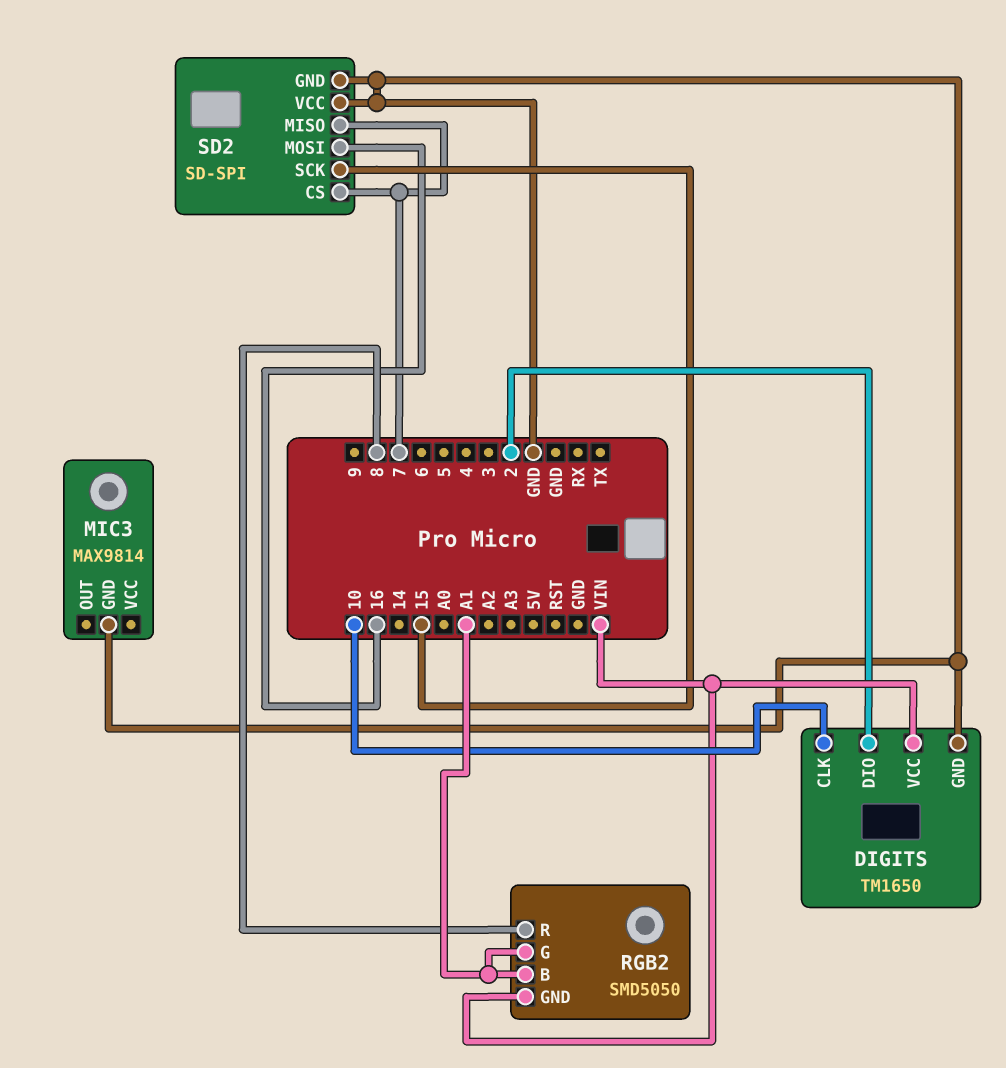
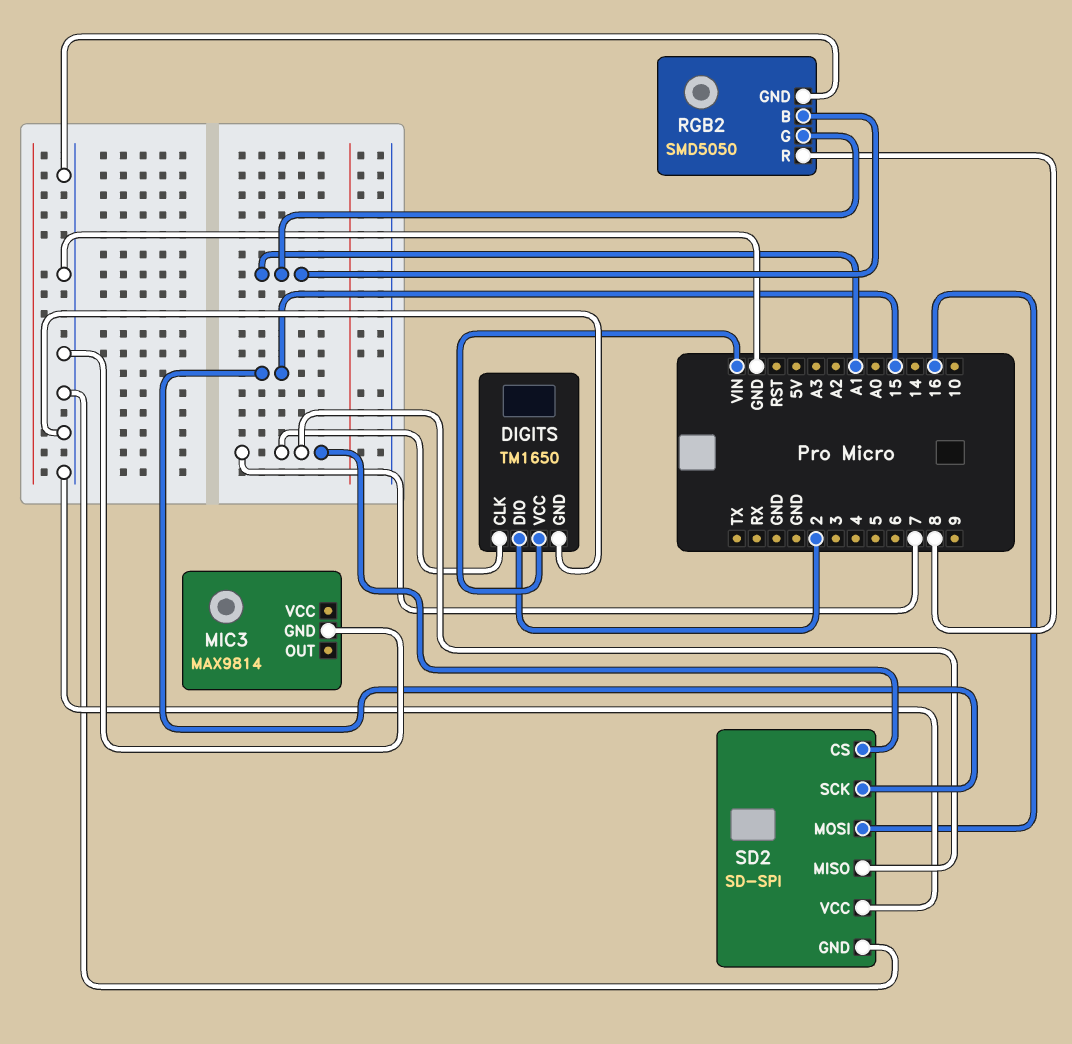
DIGITS pin CLK: 10 -> 7
RGB2 pin GND: VIN -> GND

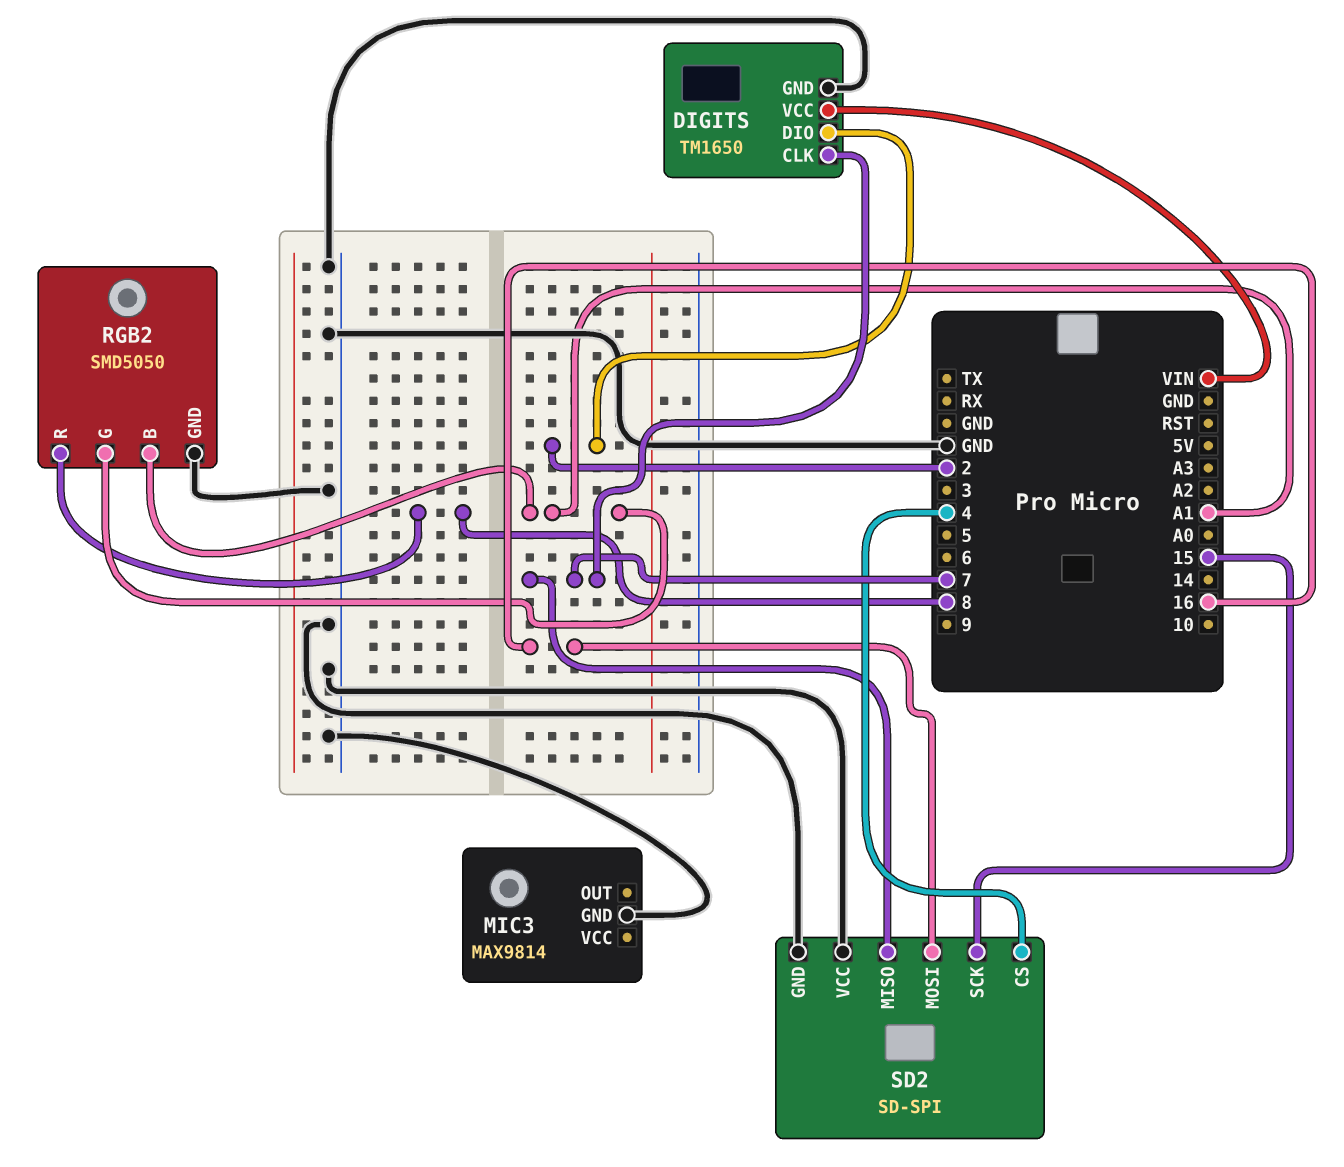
SD2 pin CS: 7 -> 4

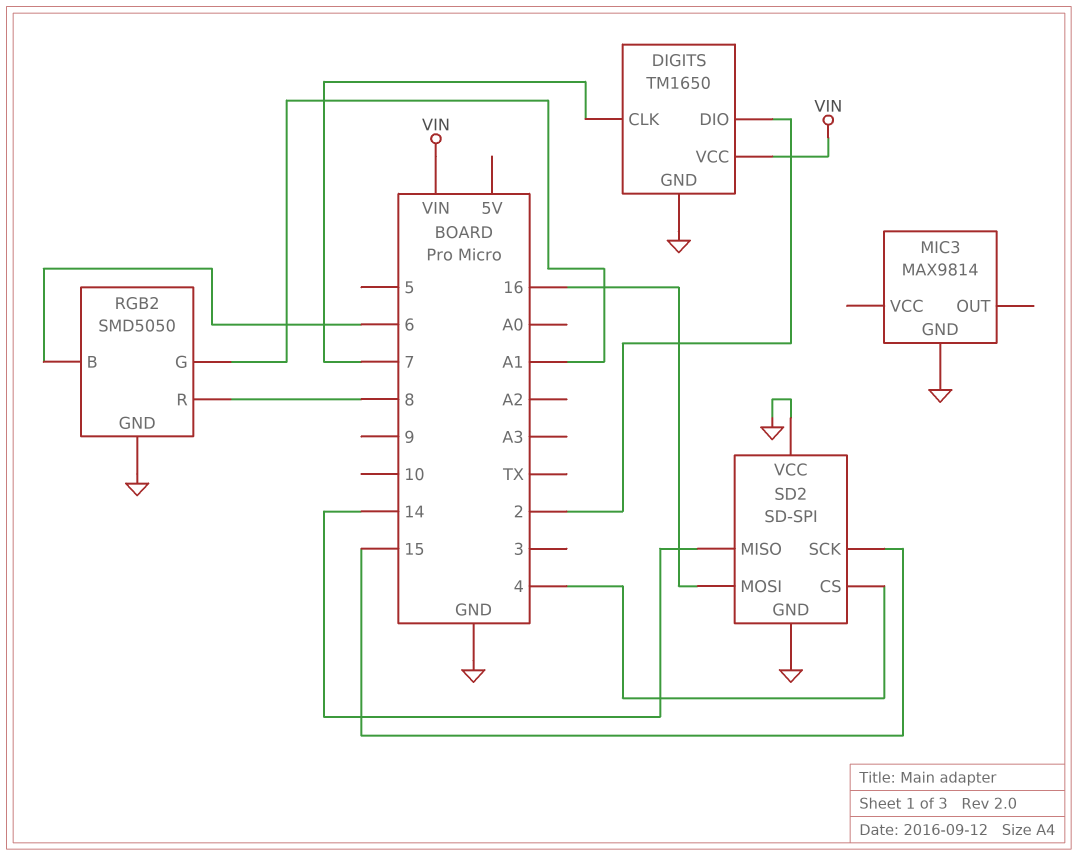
RGB2 pin B: A1 -> 6
SD2 pin MISO: 7 -> 14

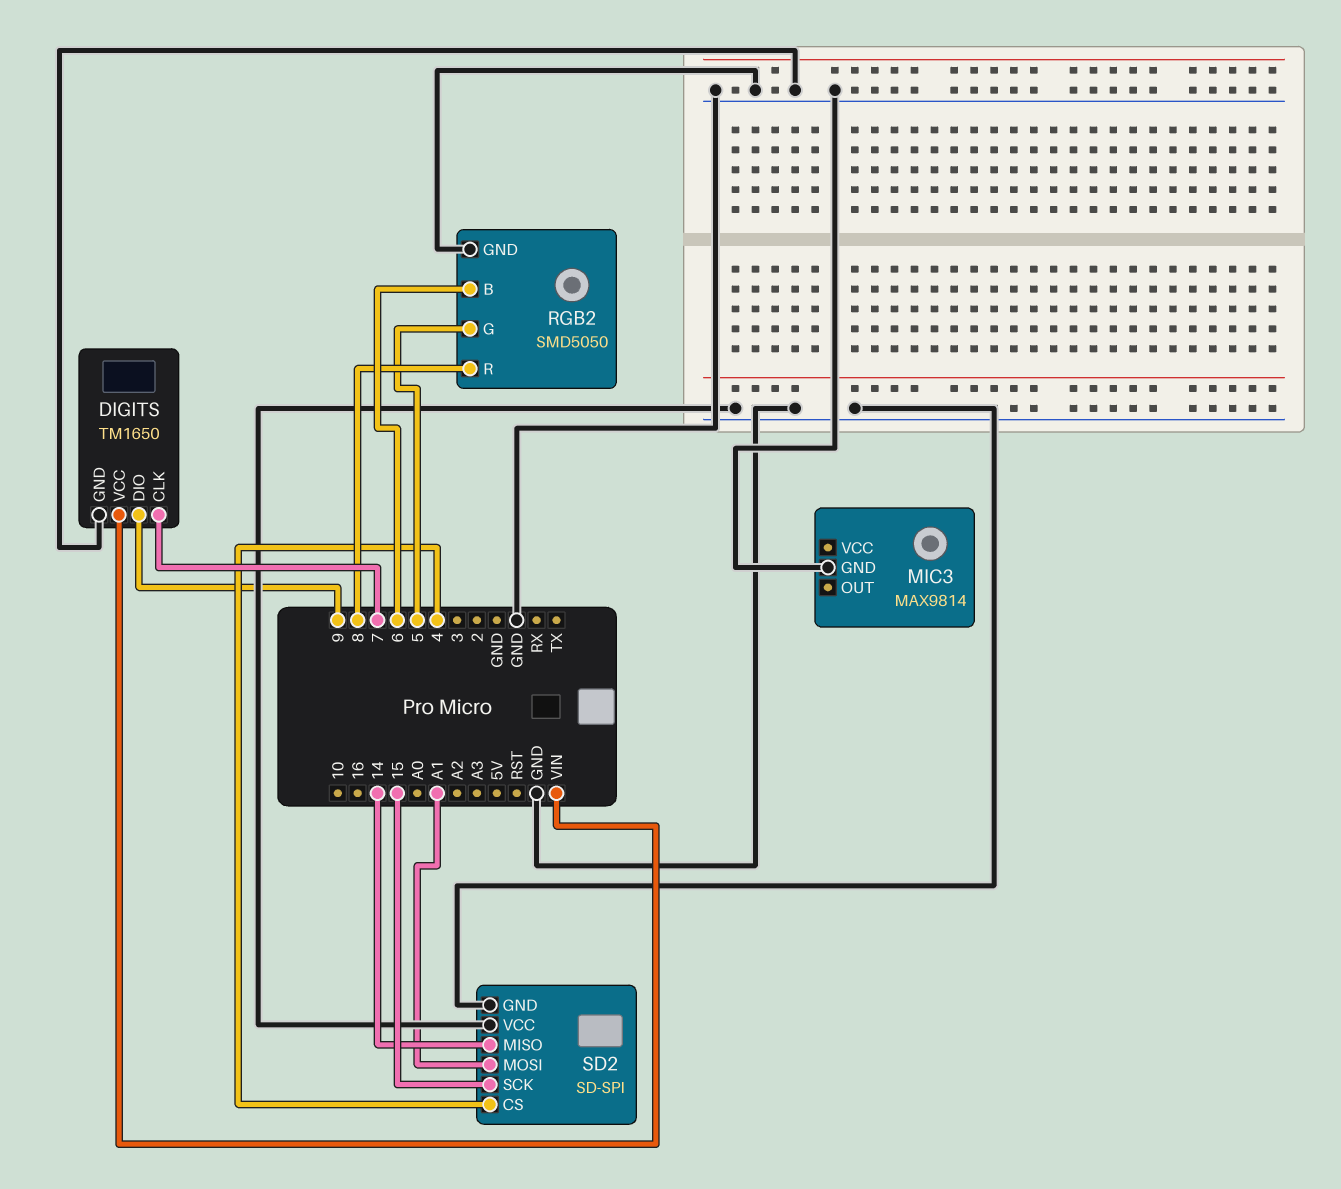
DIGITS pin DIO: 2 -> 9
RGB2 pin G: A1 -> 5
SD2 pin MOSI: 16 -> A1

